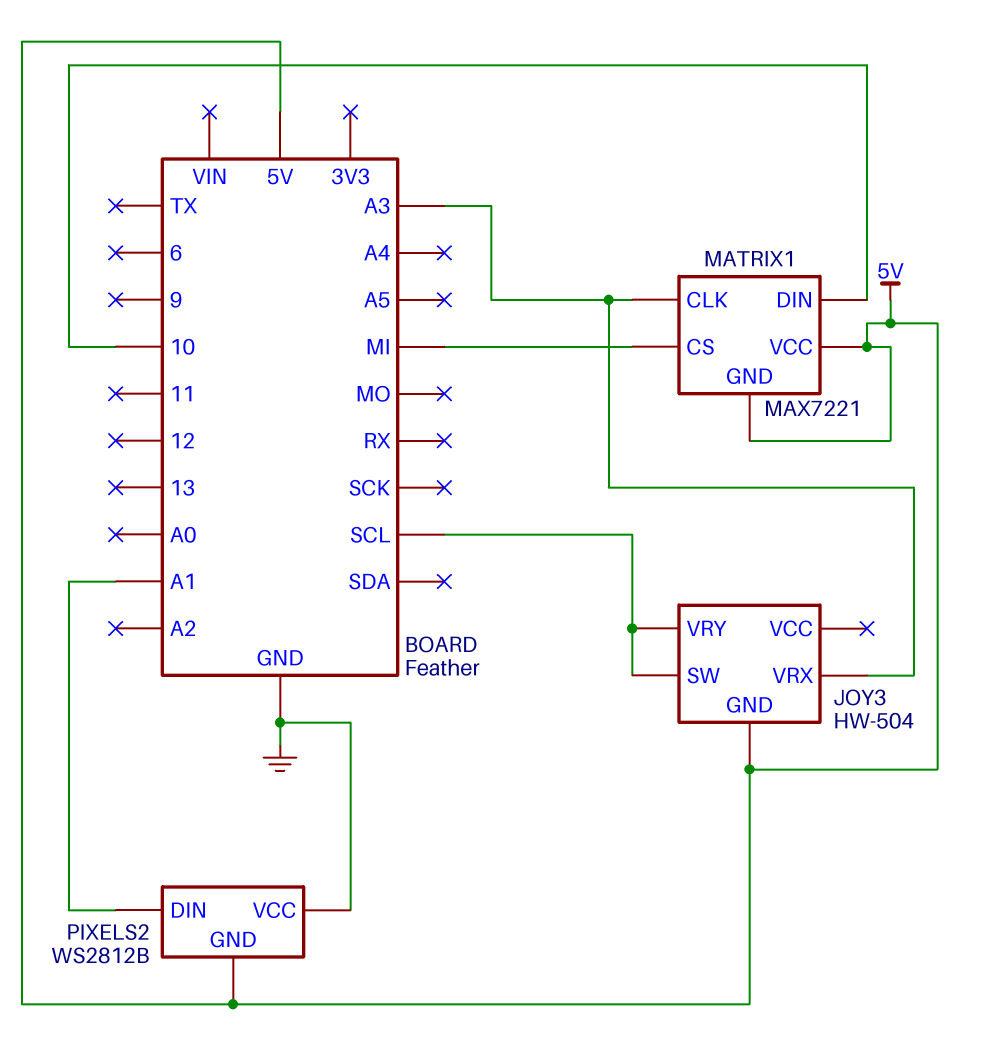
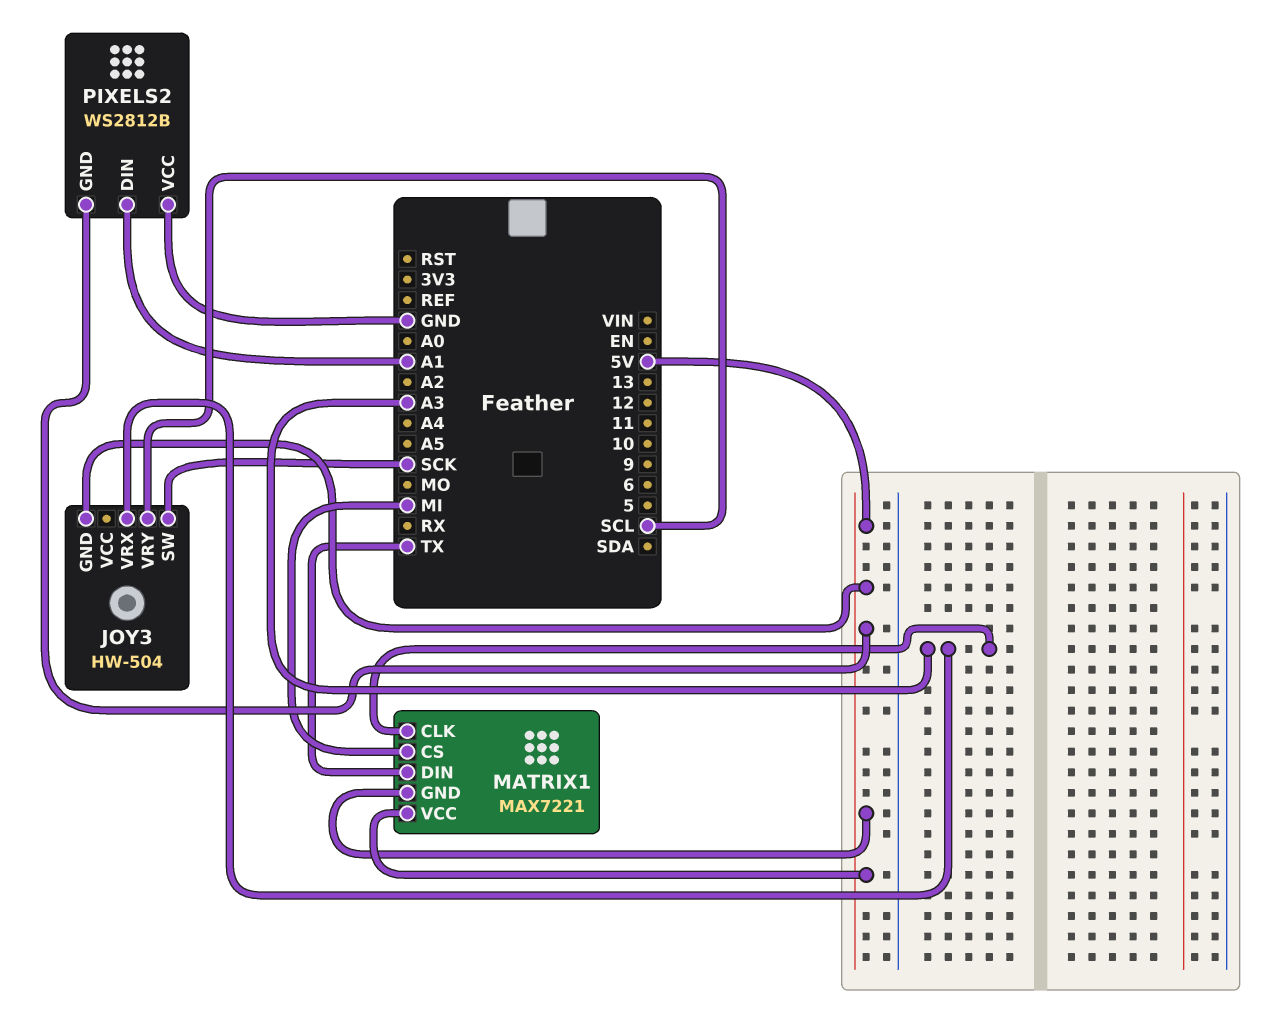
JOY3 pin SW: SCL -> SCK
MATRIX1 pin DIN: 10 -> TX

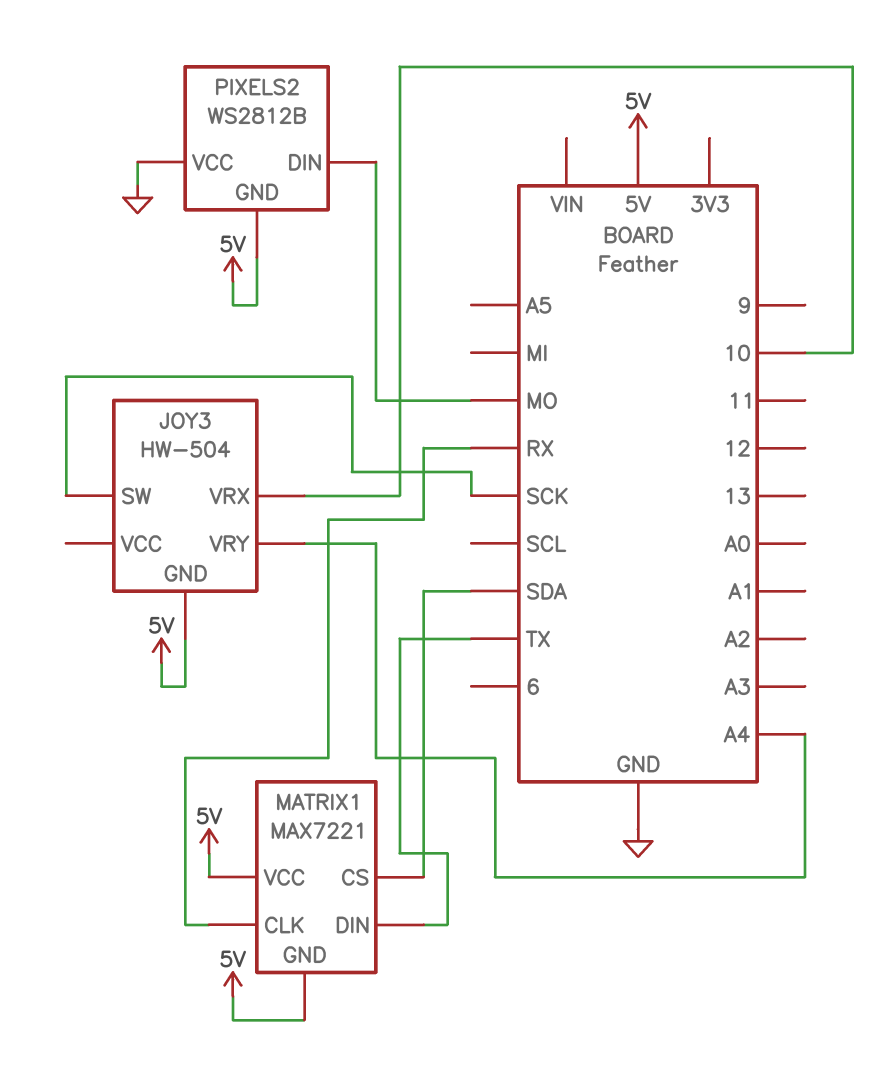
JOY3 pin VRX: A3 -> 10
JOY3 pin VRY: SCL -> A4
MATRIX1 pin CLK: A3 -> RX
MATRIX1 pin CS: MI -> SDA
PIXELS2 pin DIN: A1 -> MO

